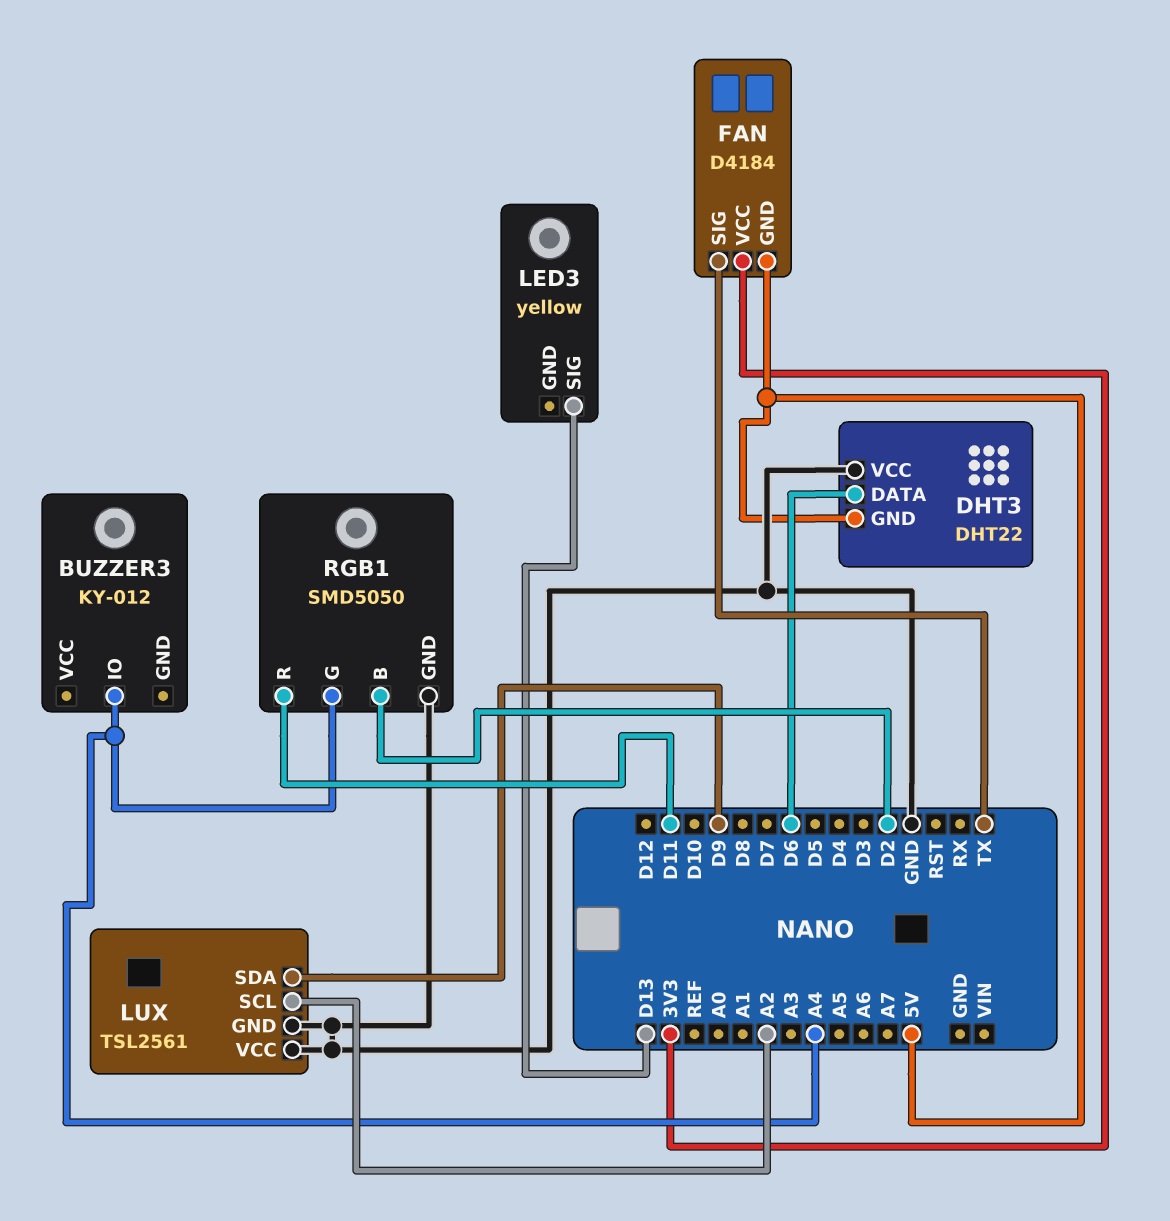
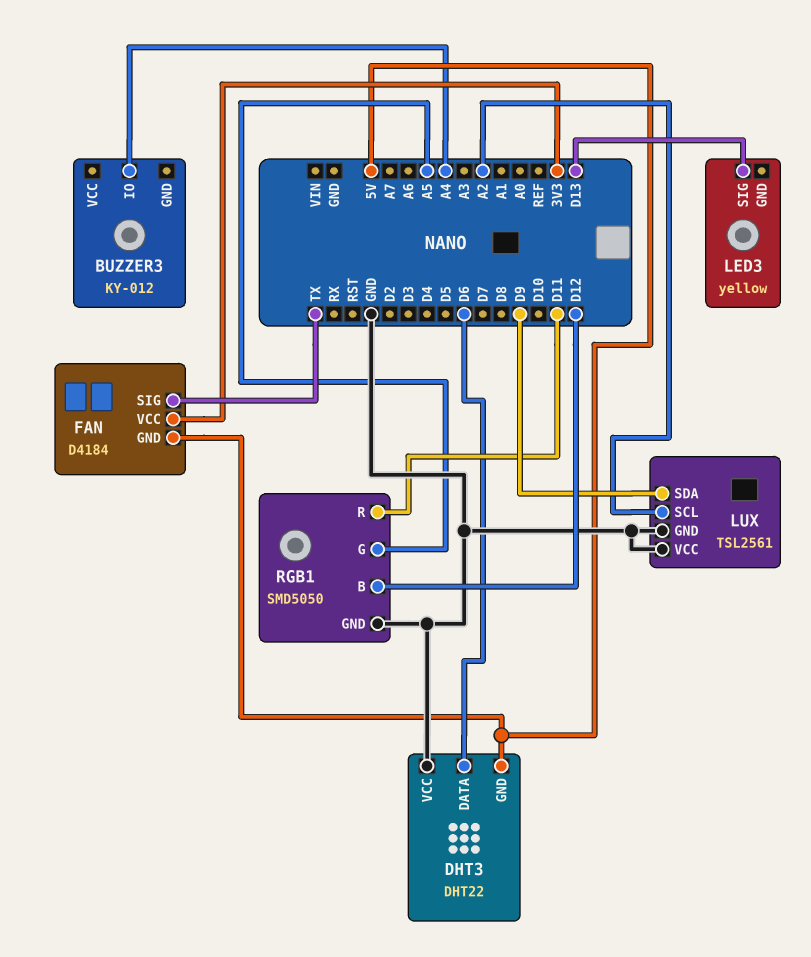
RGB1 pin B: D2 -> D12
RGB1 pin G: A4 -> A5

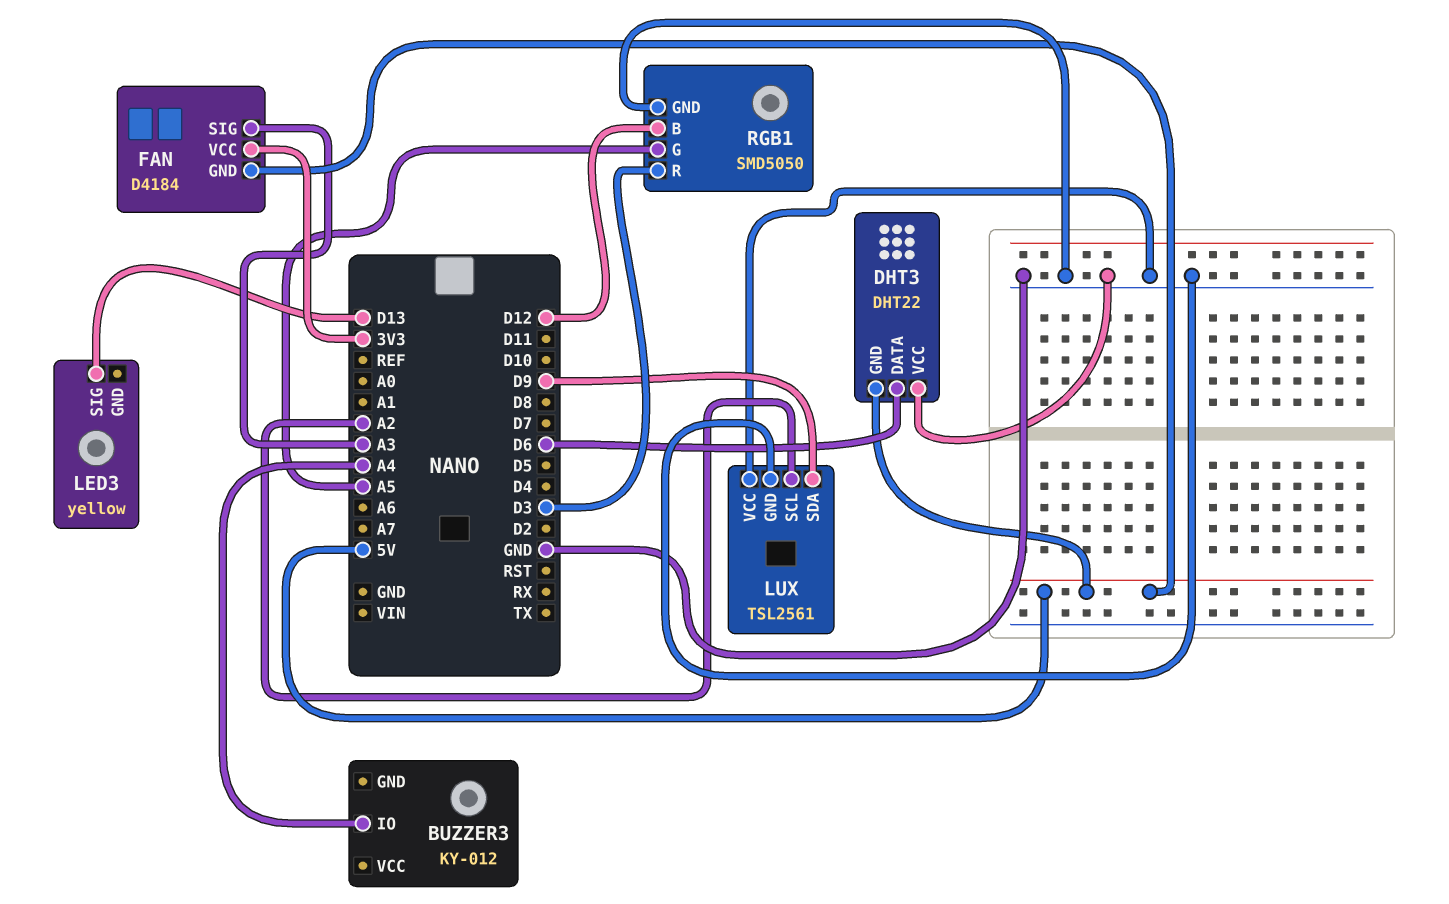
FAN pin SIG: TX -> A3
RGB1 pin R: D11 -> D3

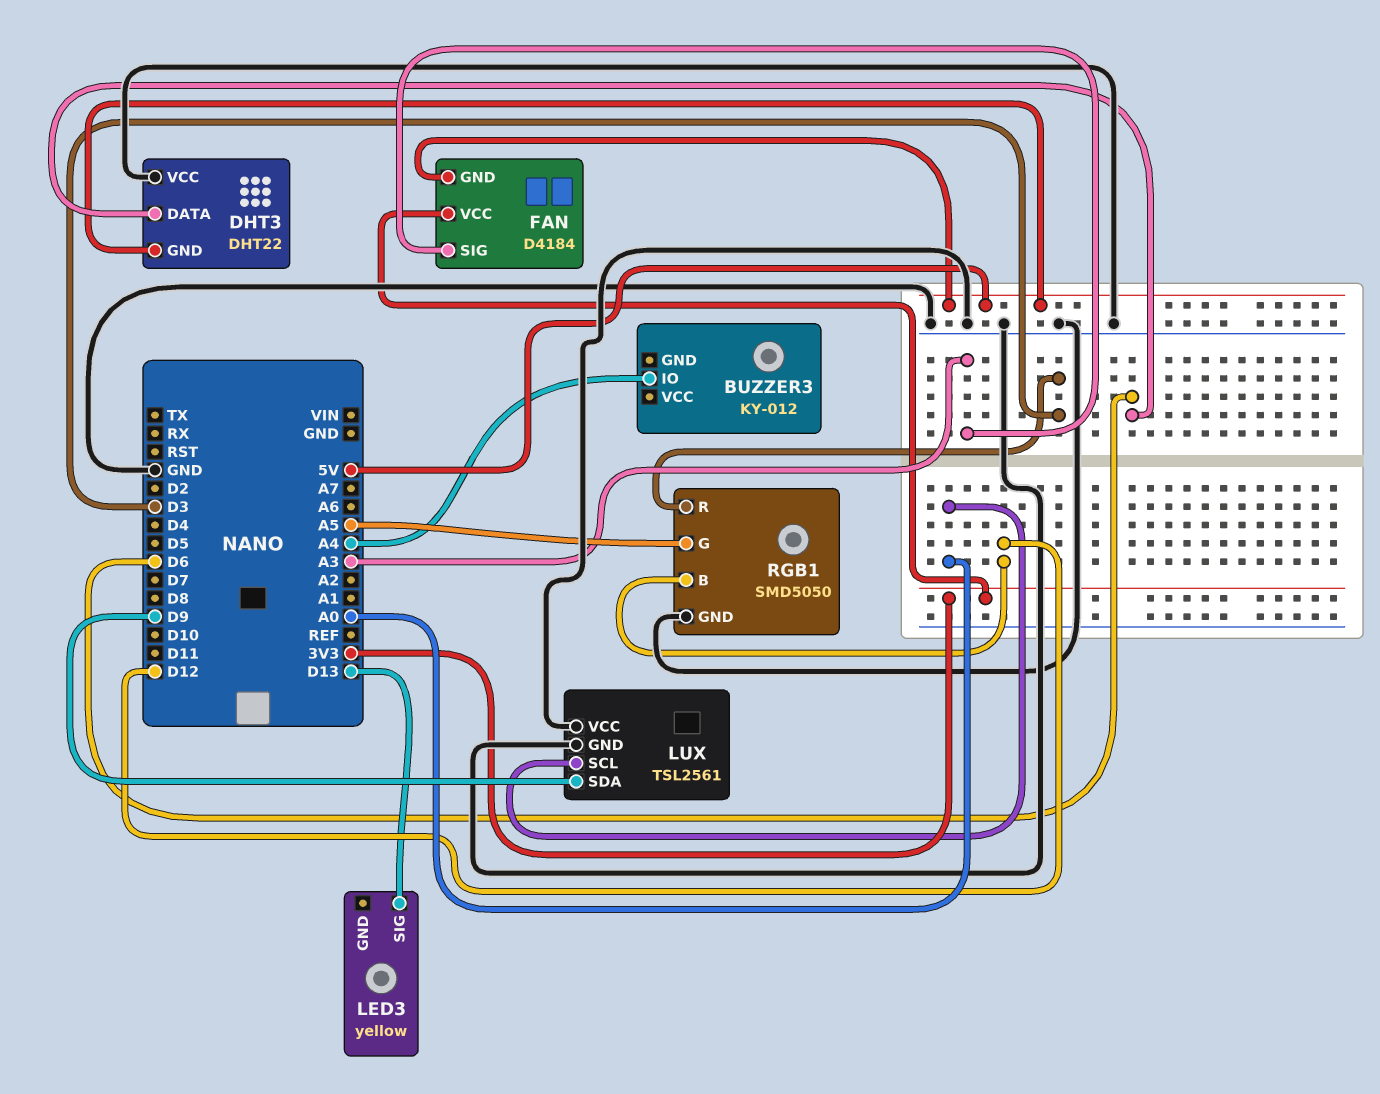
LUX pin SCL: A2 -> A0

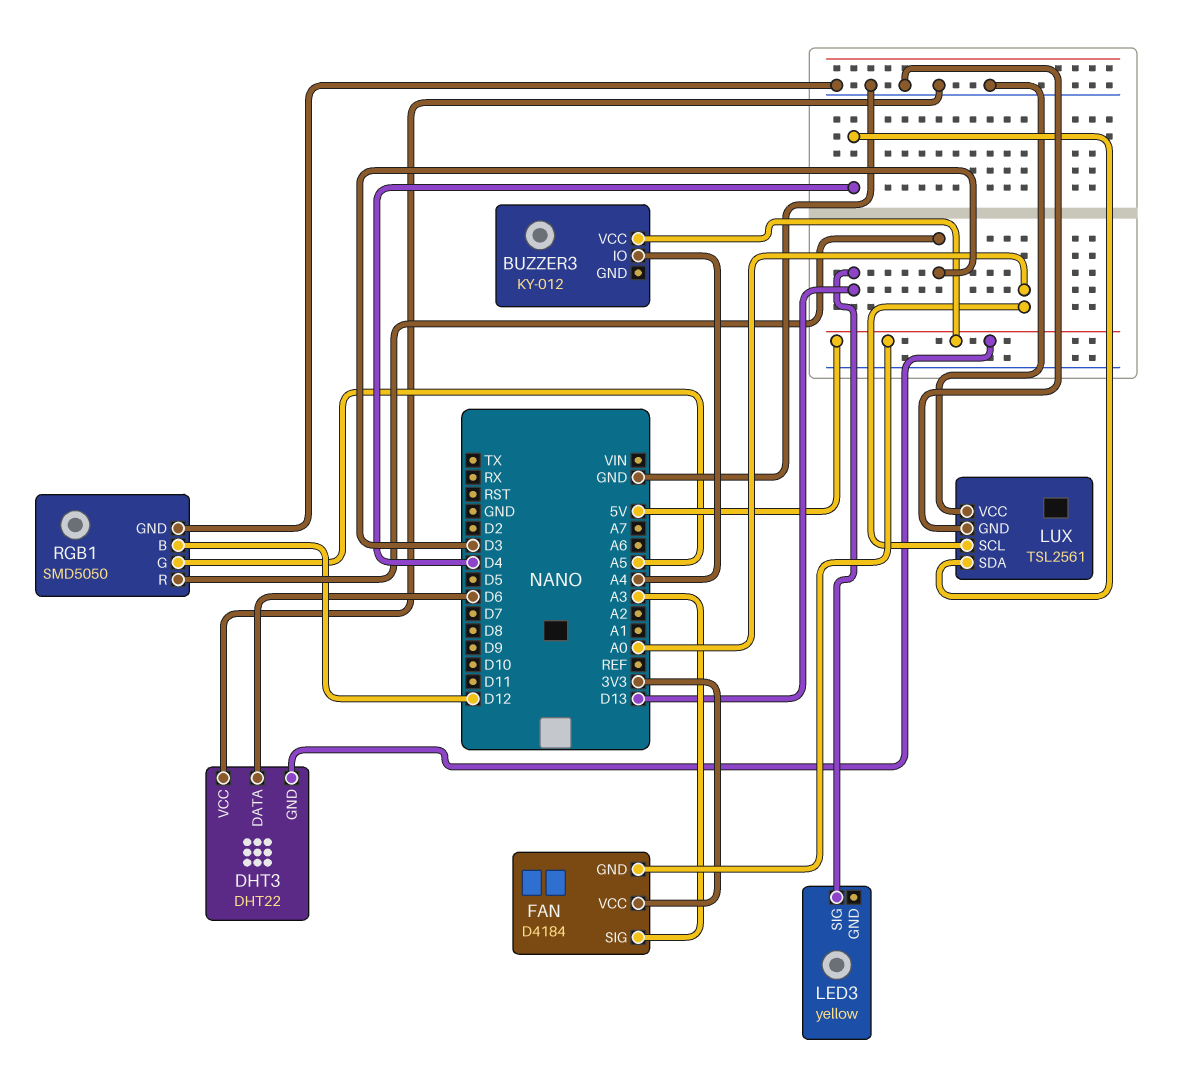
BUZZER3 pin VCC: none -> 5V
LUX pin SDA: D9 -> D4

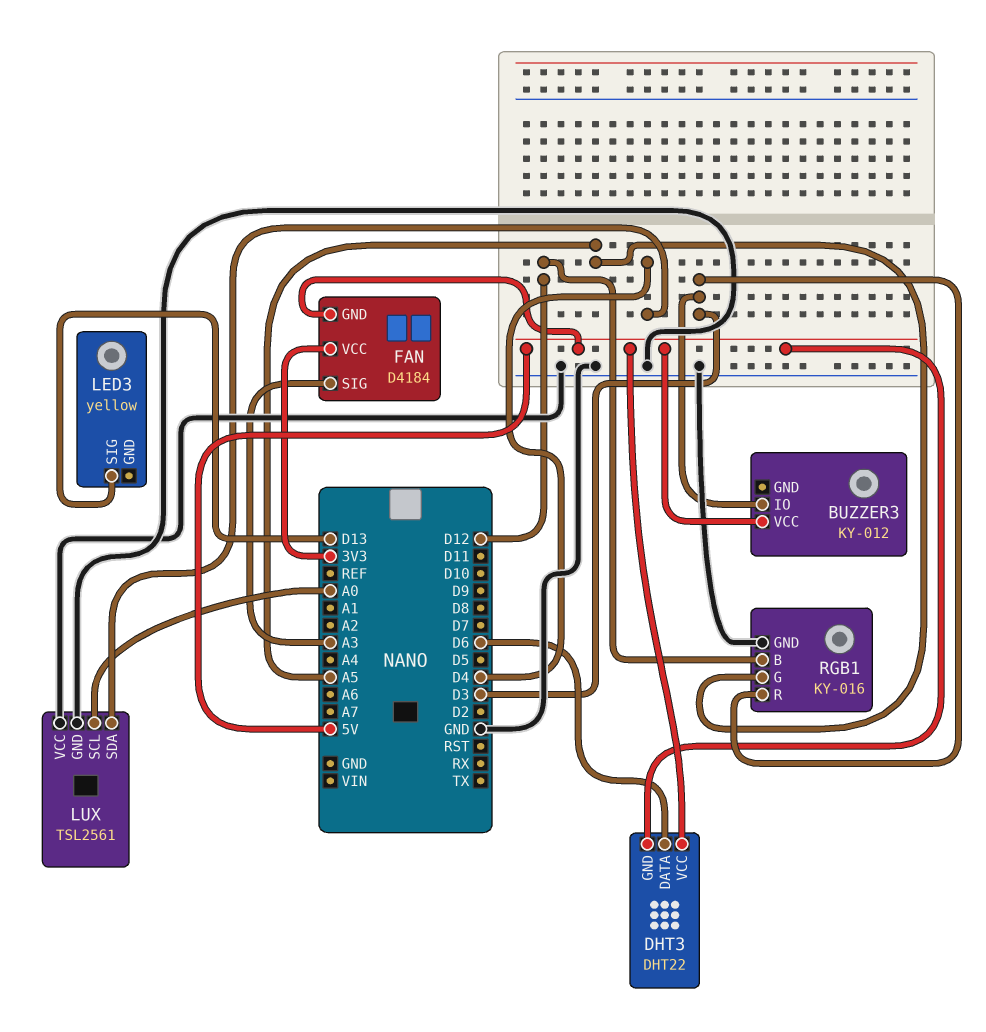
BUZZER3 pin IO: A4 -> D3
DHT3 pin VCC: GND -> 5V
RGB1: SMD5050 -> KY-016

